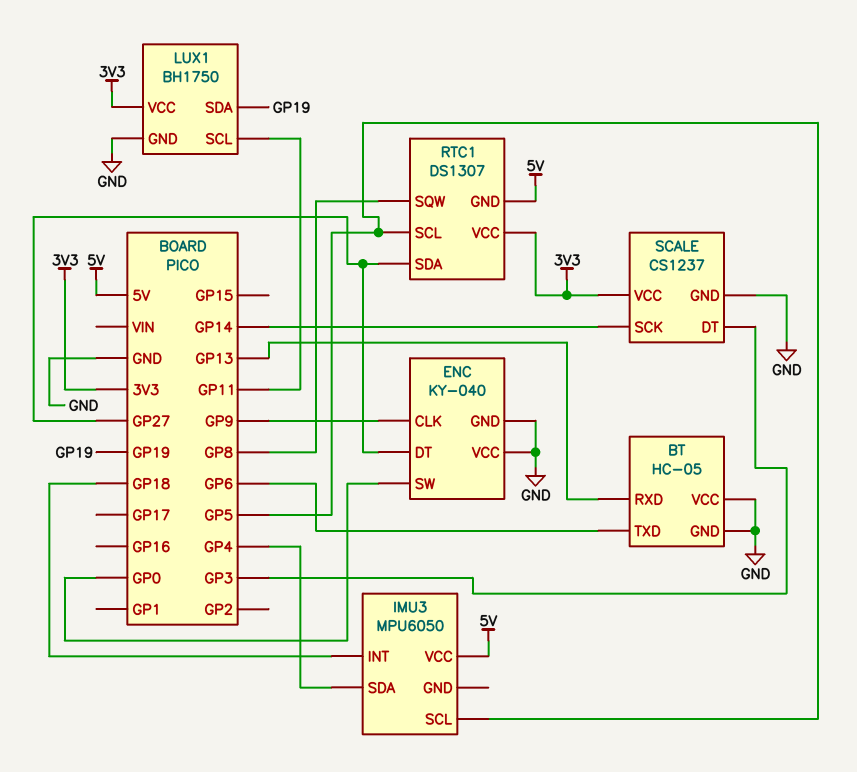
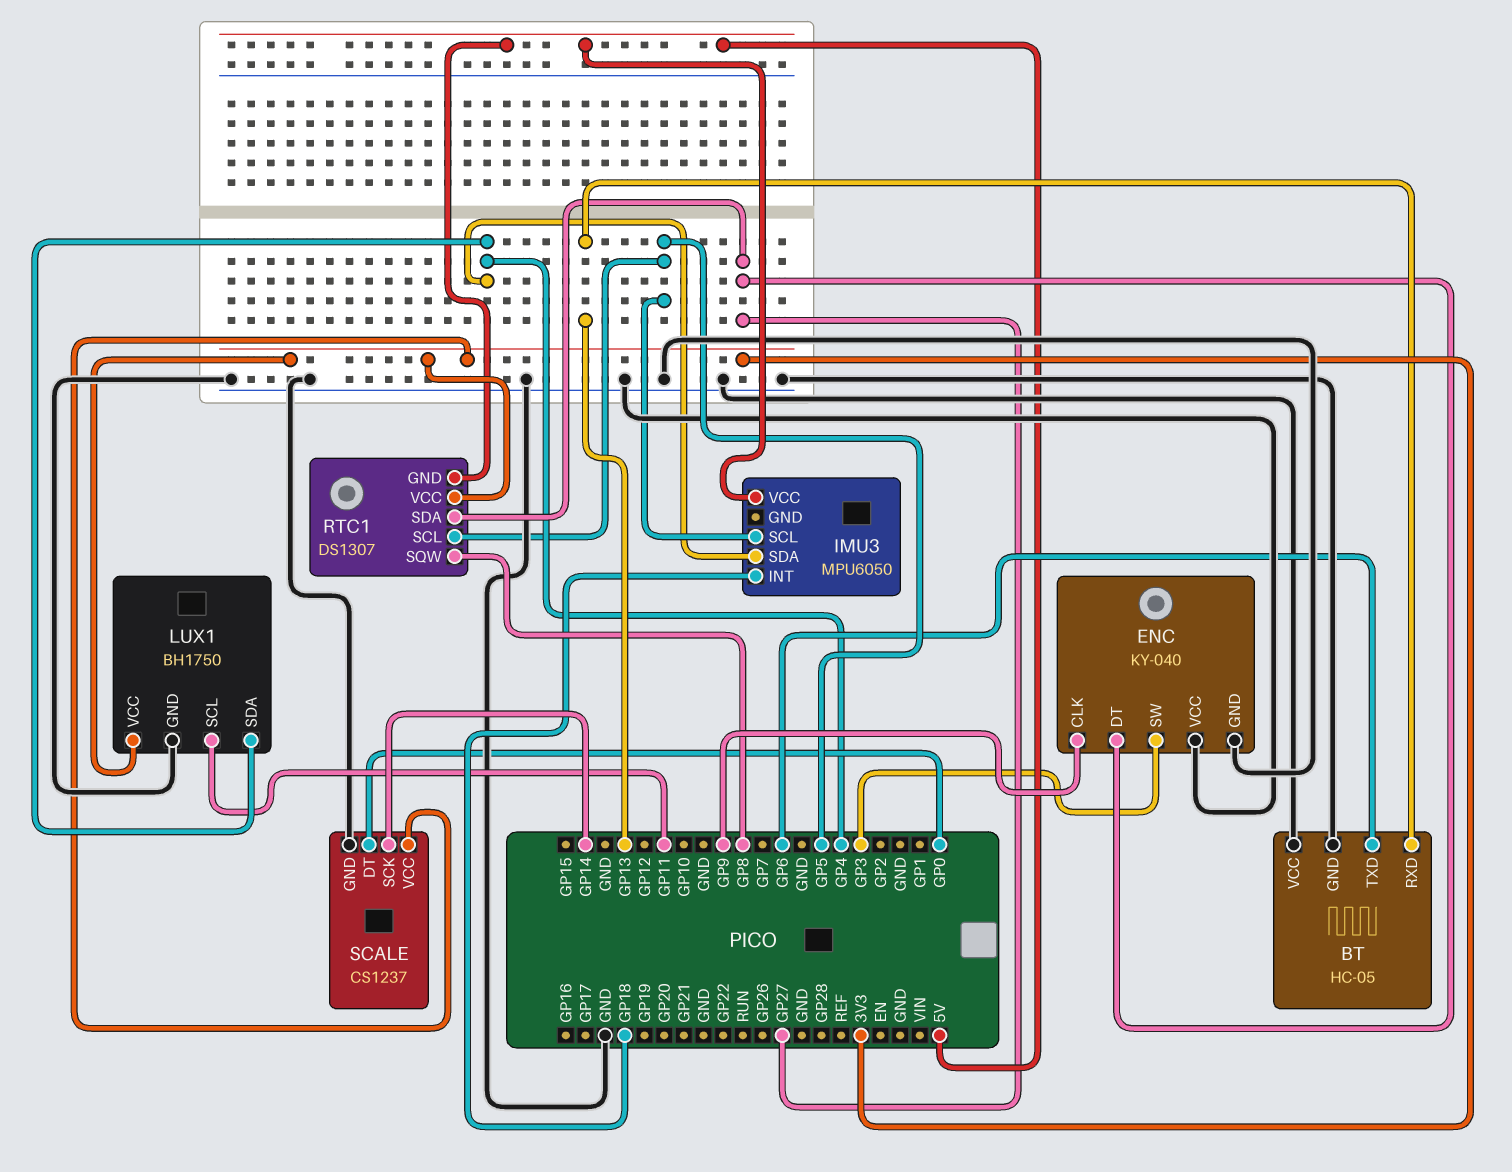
ENC pin SW: GP0 -> GP3
LUX1 pin SDA: GP19 -> GP4
SCALE pin DT: GP3 -> GP0

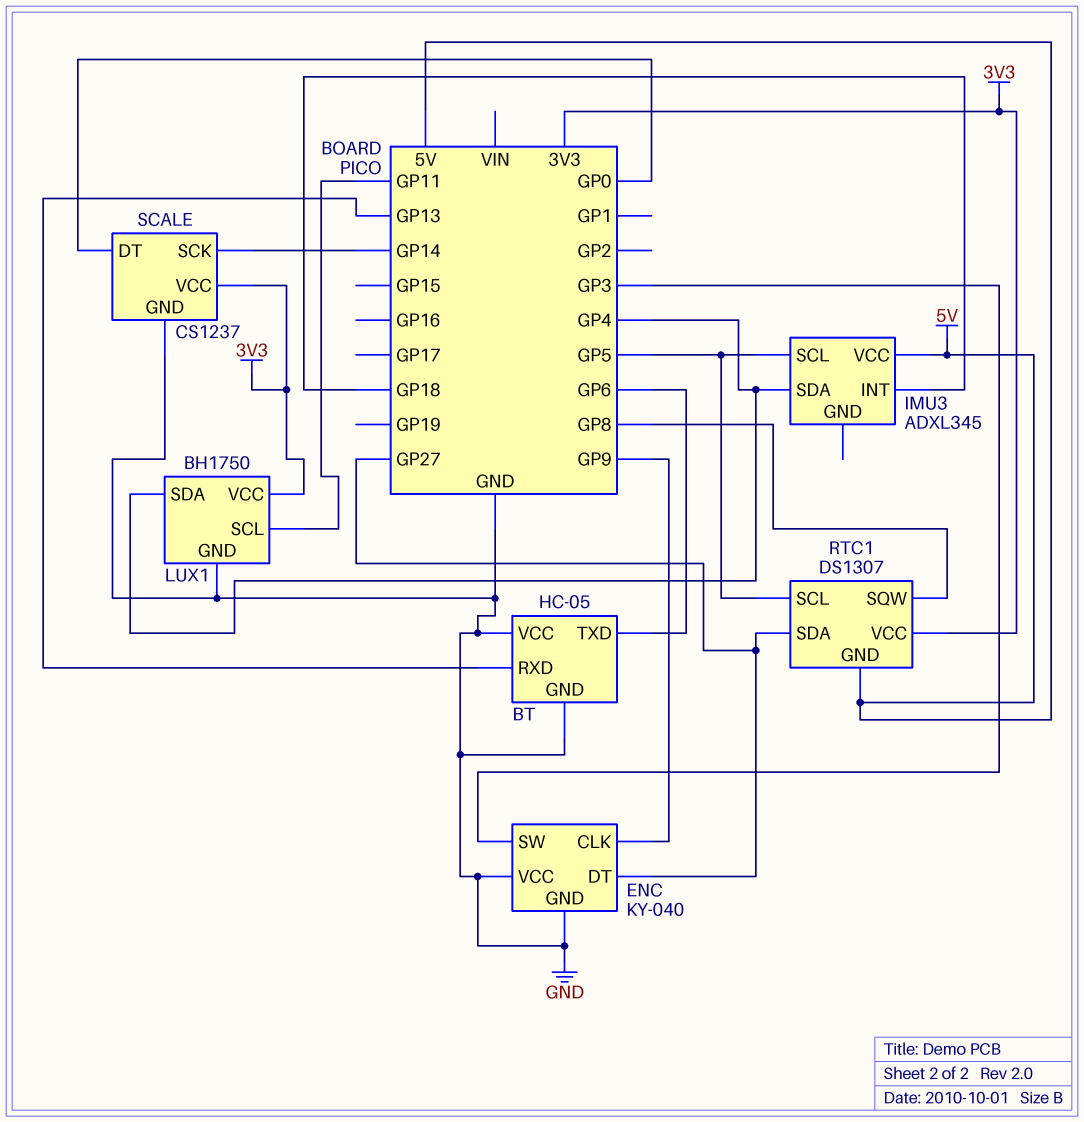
IMU3: MPU6050 -> ADXL345

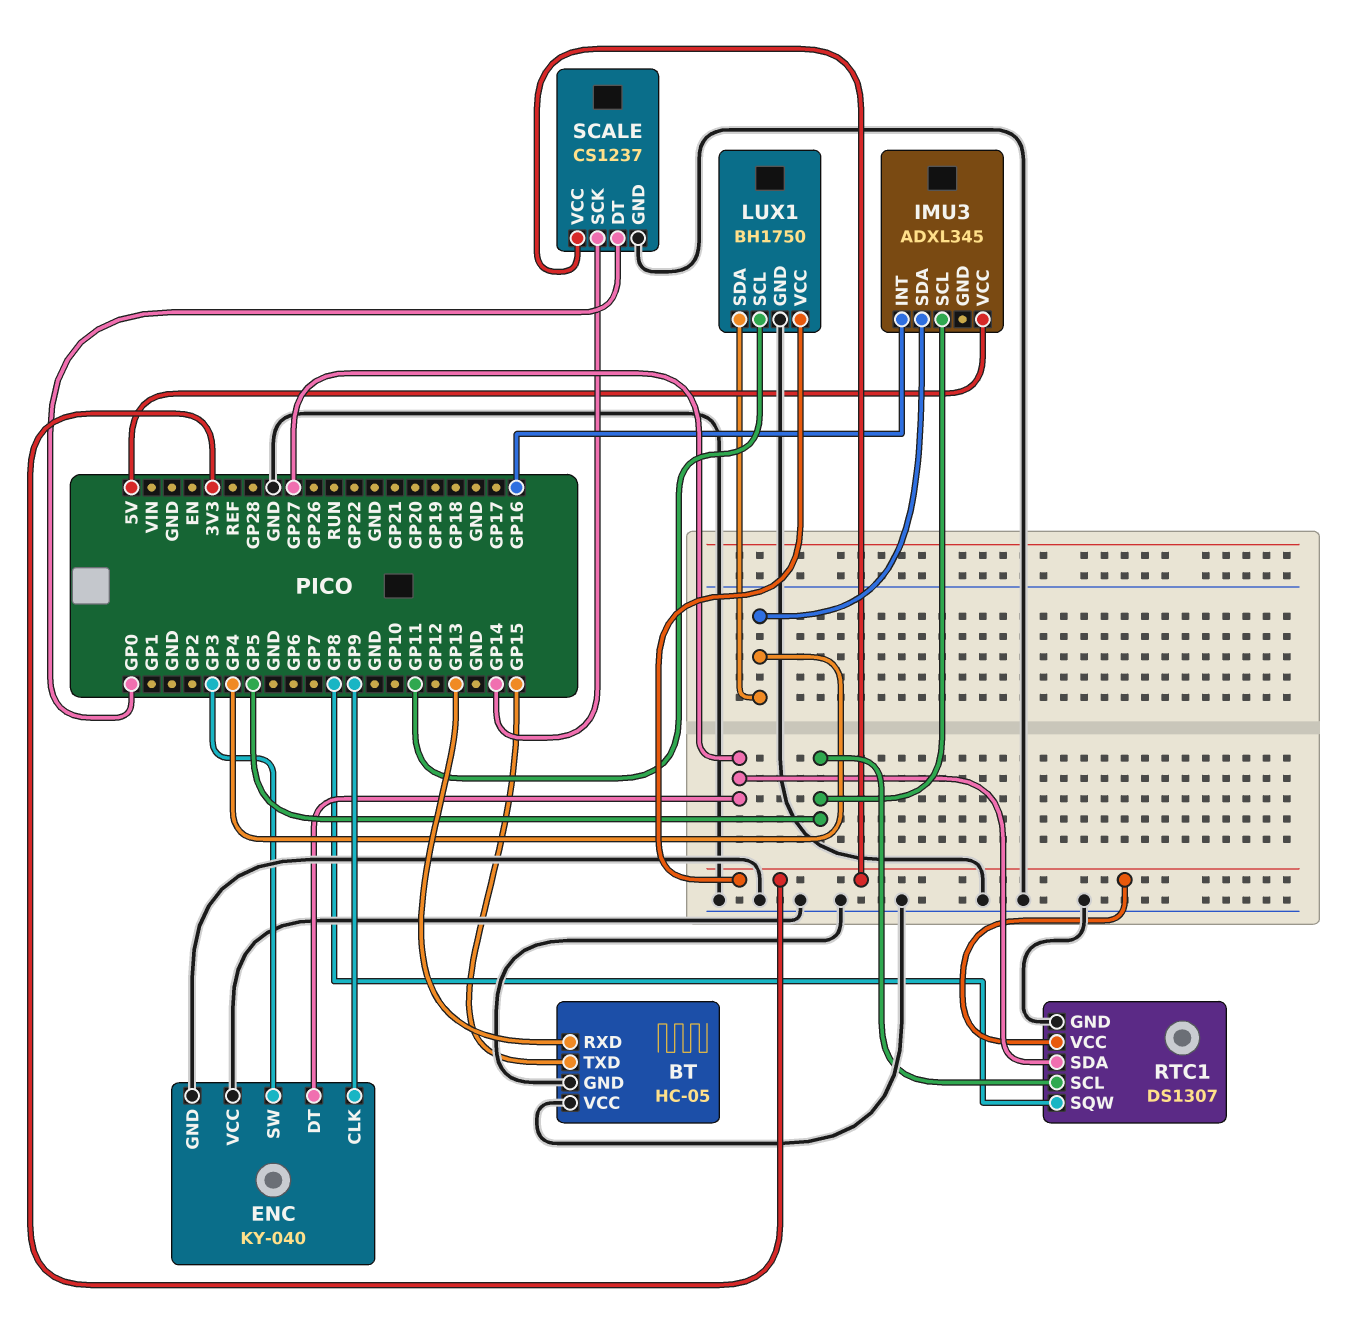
BT pin TXD: GP6 -> GP15
IMU3 pin INT: GP18 -> GP16
RTC1 pin GND: 5V -> GND

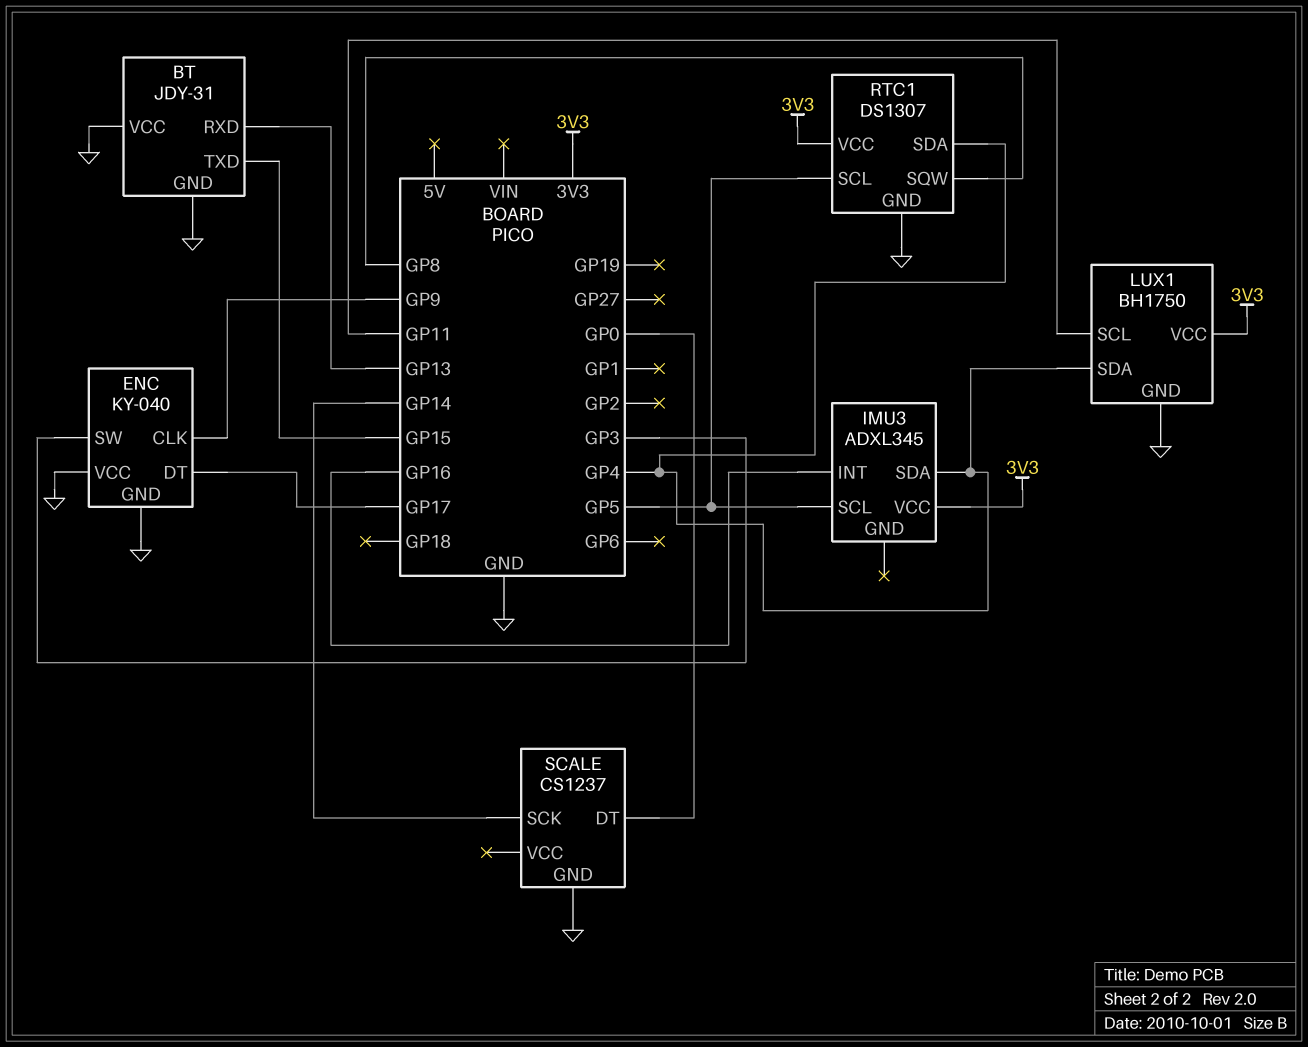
BT: HC-05 -> JDY-31
ENC pin DT: GP27 -> GP17
IMU3 pin VCC: 5V -> 3V3
RTC1 pin SDA: GP27 -> GP4
SCALE pin VCC: 3V3 -> none

